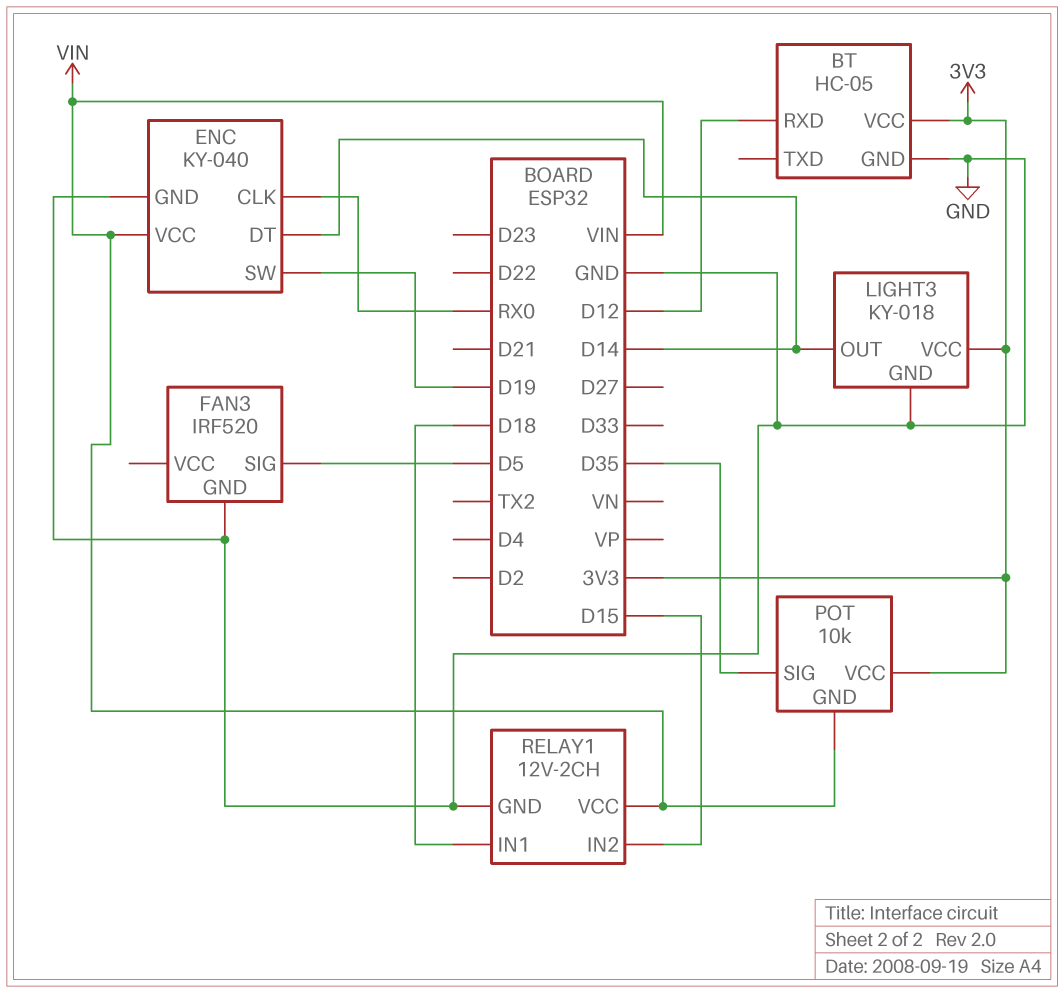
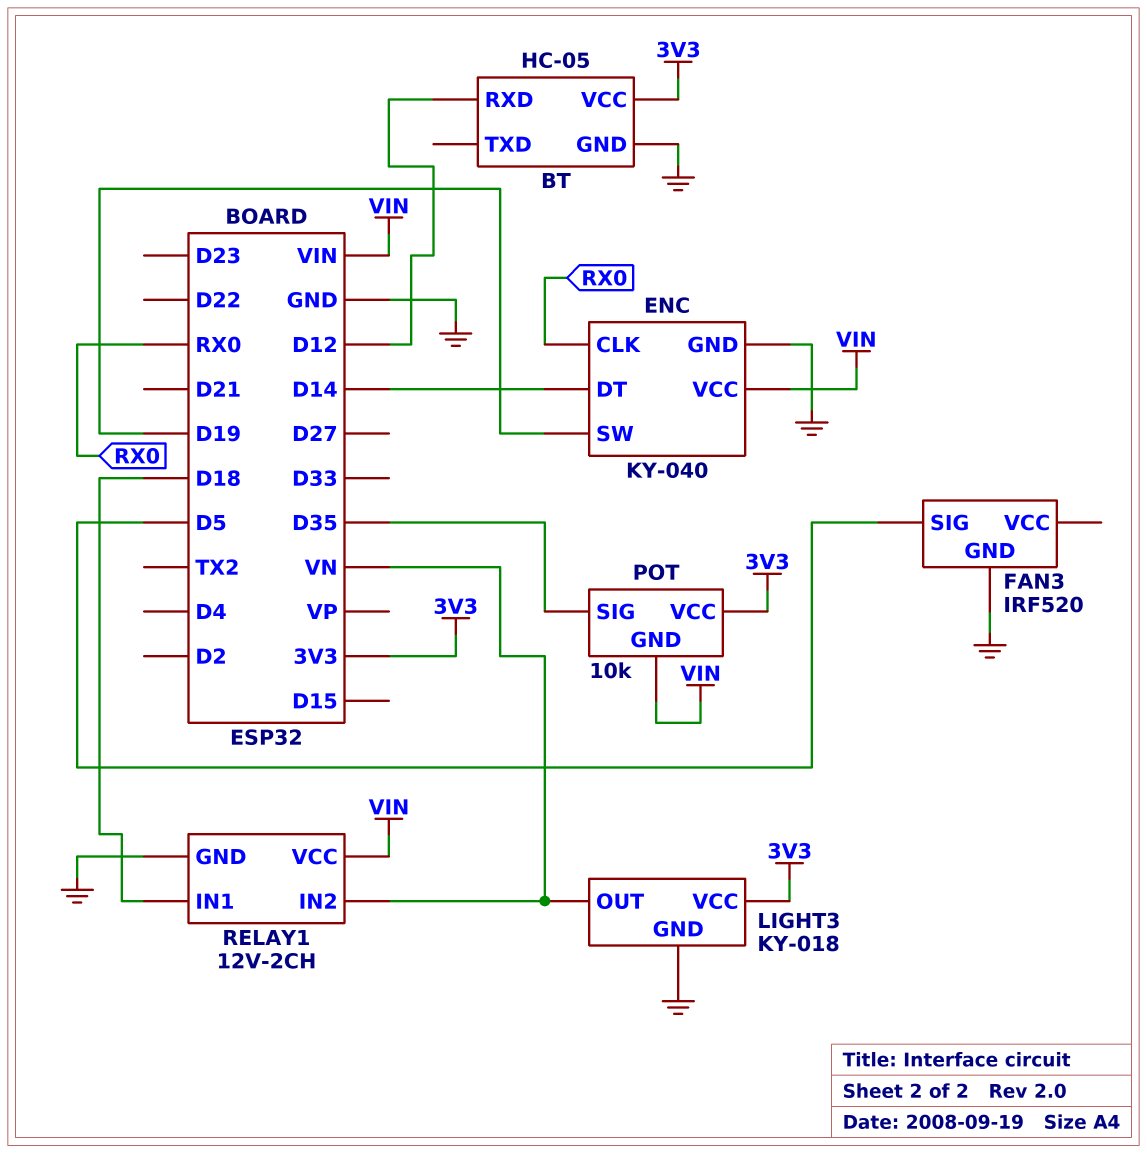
LIGHT3 pin OUT: D14 -> VN
RELAY1 pin IN2: D15 -> VN

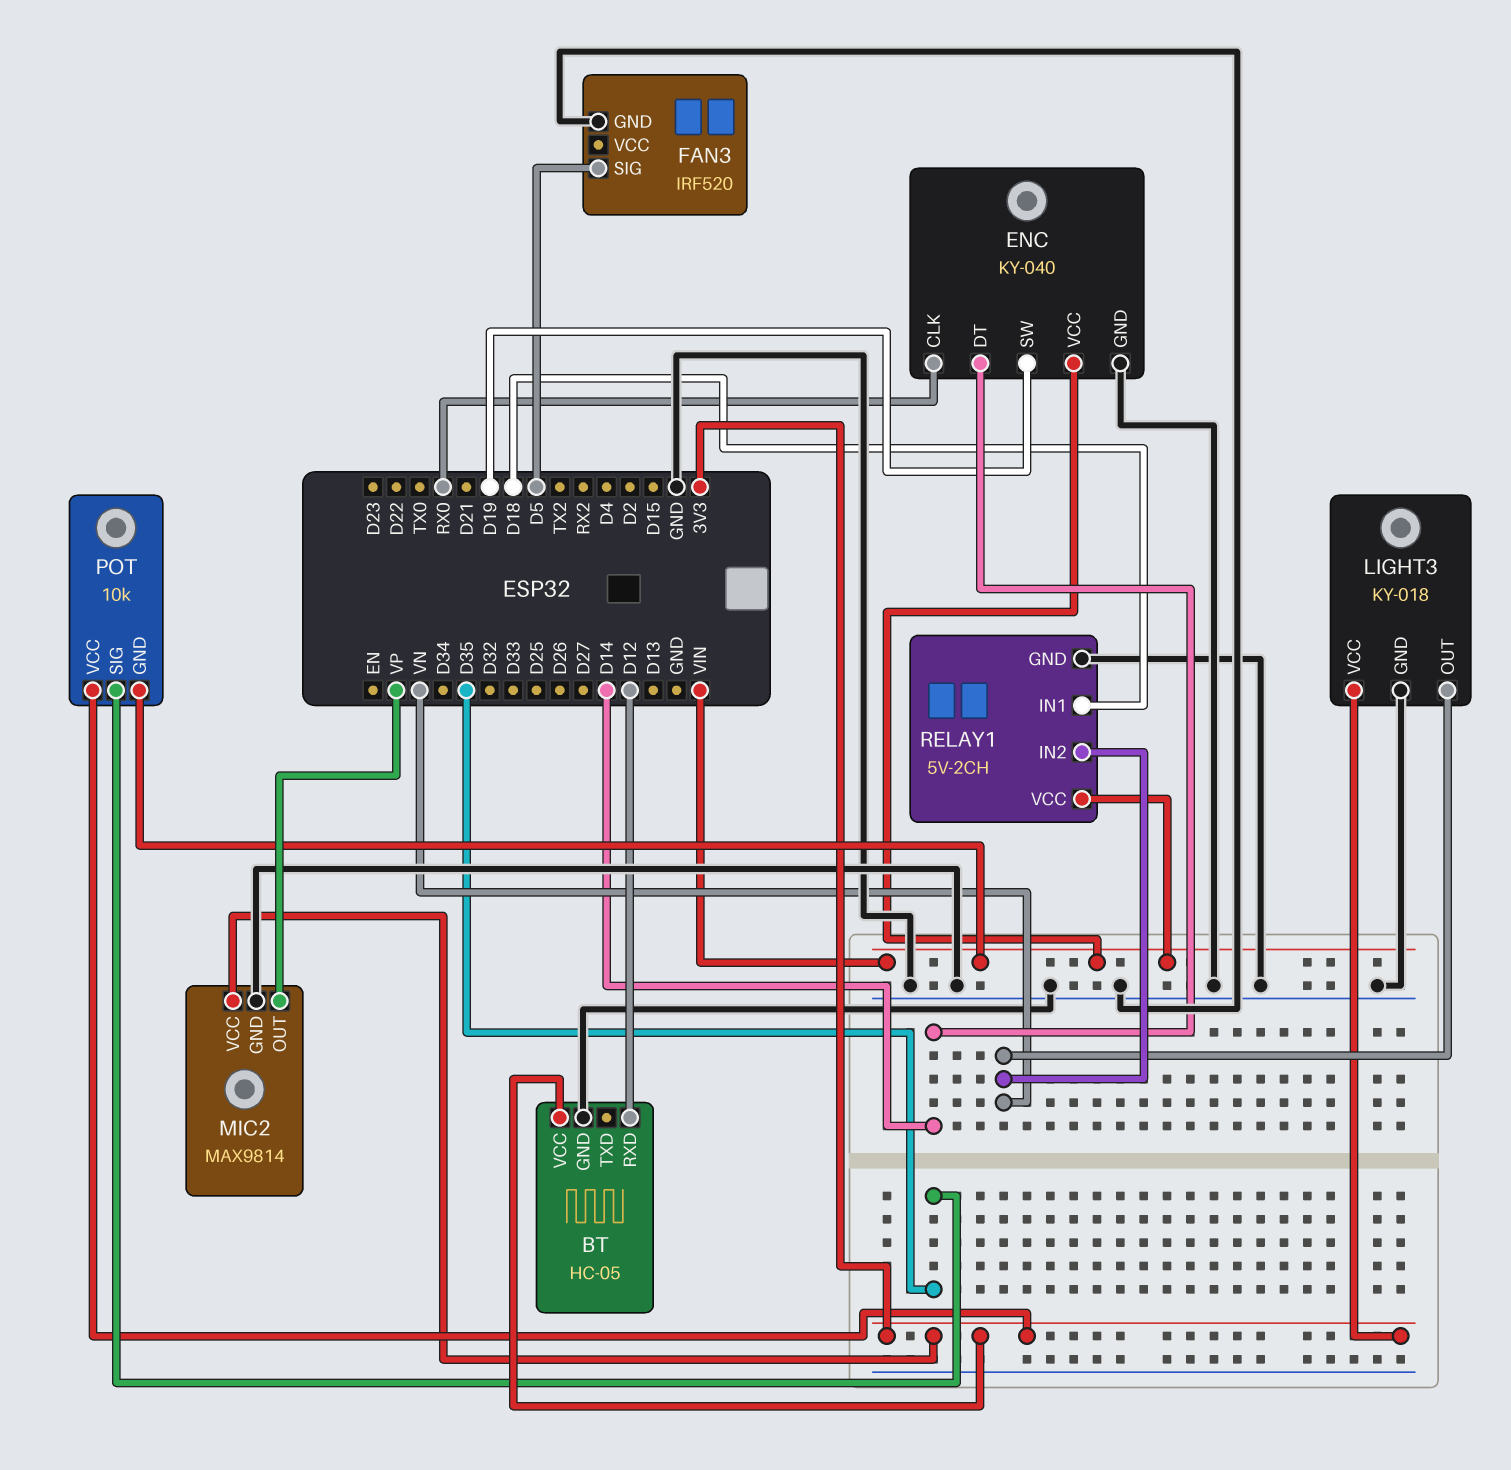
MIC2: none -> MAX9814
MIC2 pin GND: none -> GND
MIC2 pin OUT: none -> VP
MIC2 pin VCC: none -> 3V3
RELAY1: 12V-2CH -> 5V-2CH

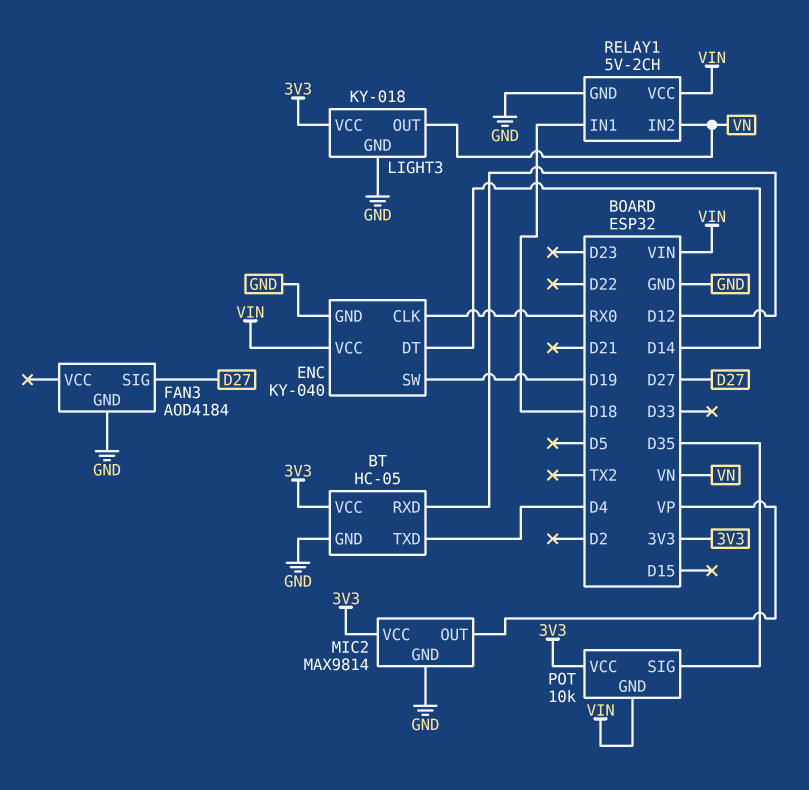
BT pin TXD: none -> D4
FAN3: IRF520 -> AOD4184
FAN3 pin SIG: D5 -> D27

